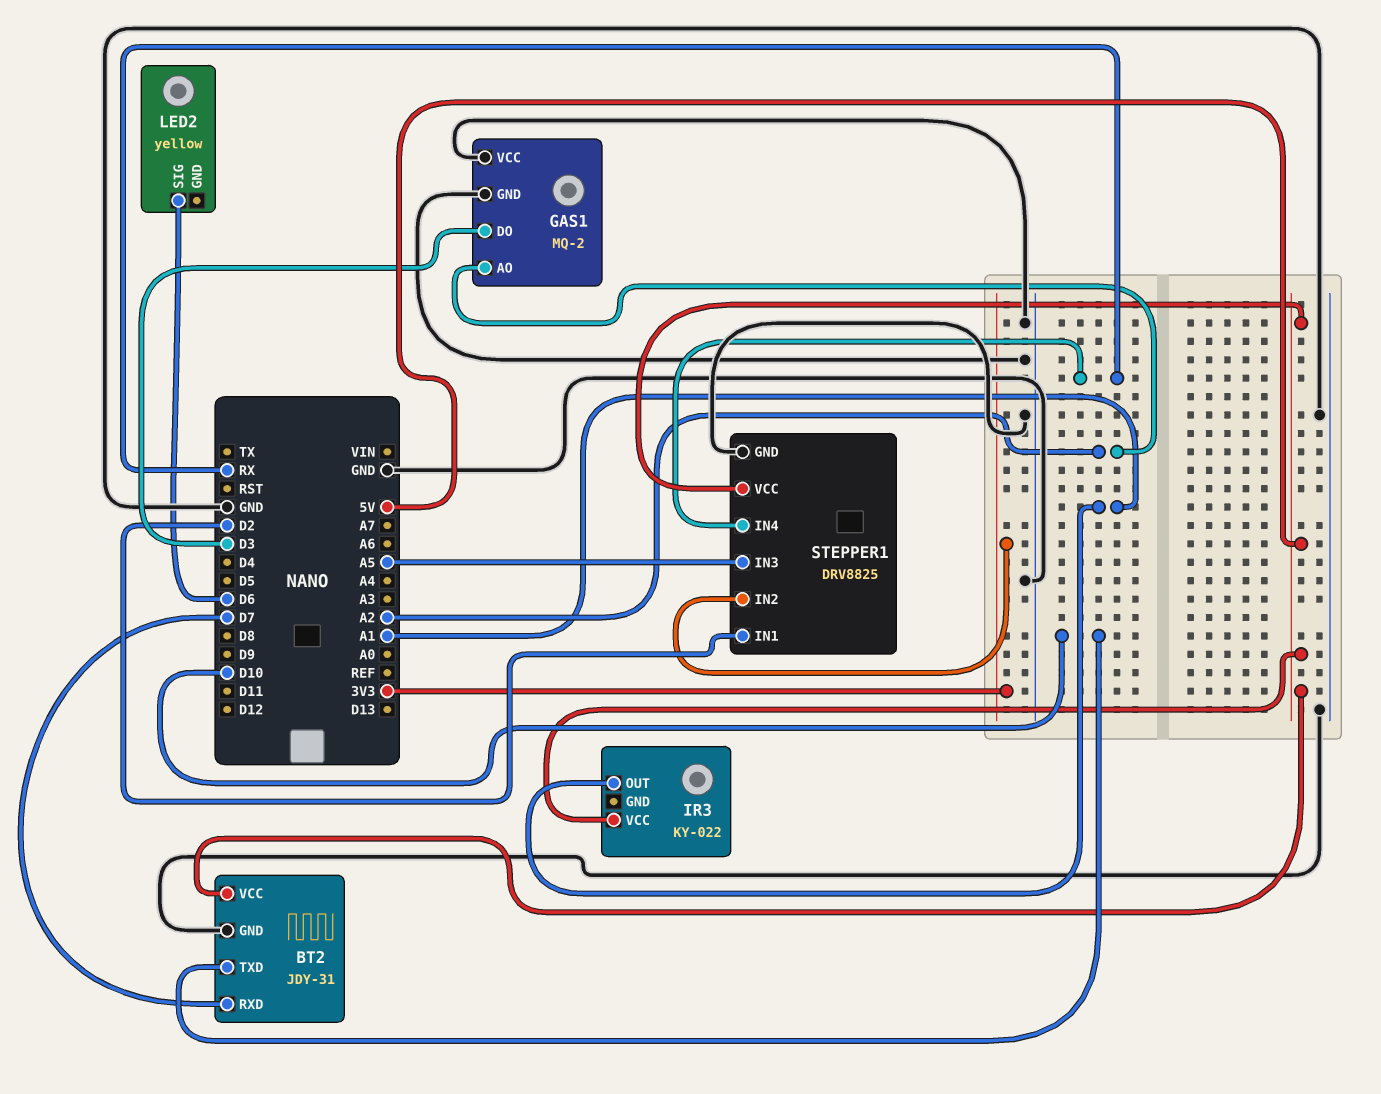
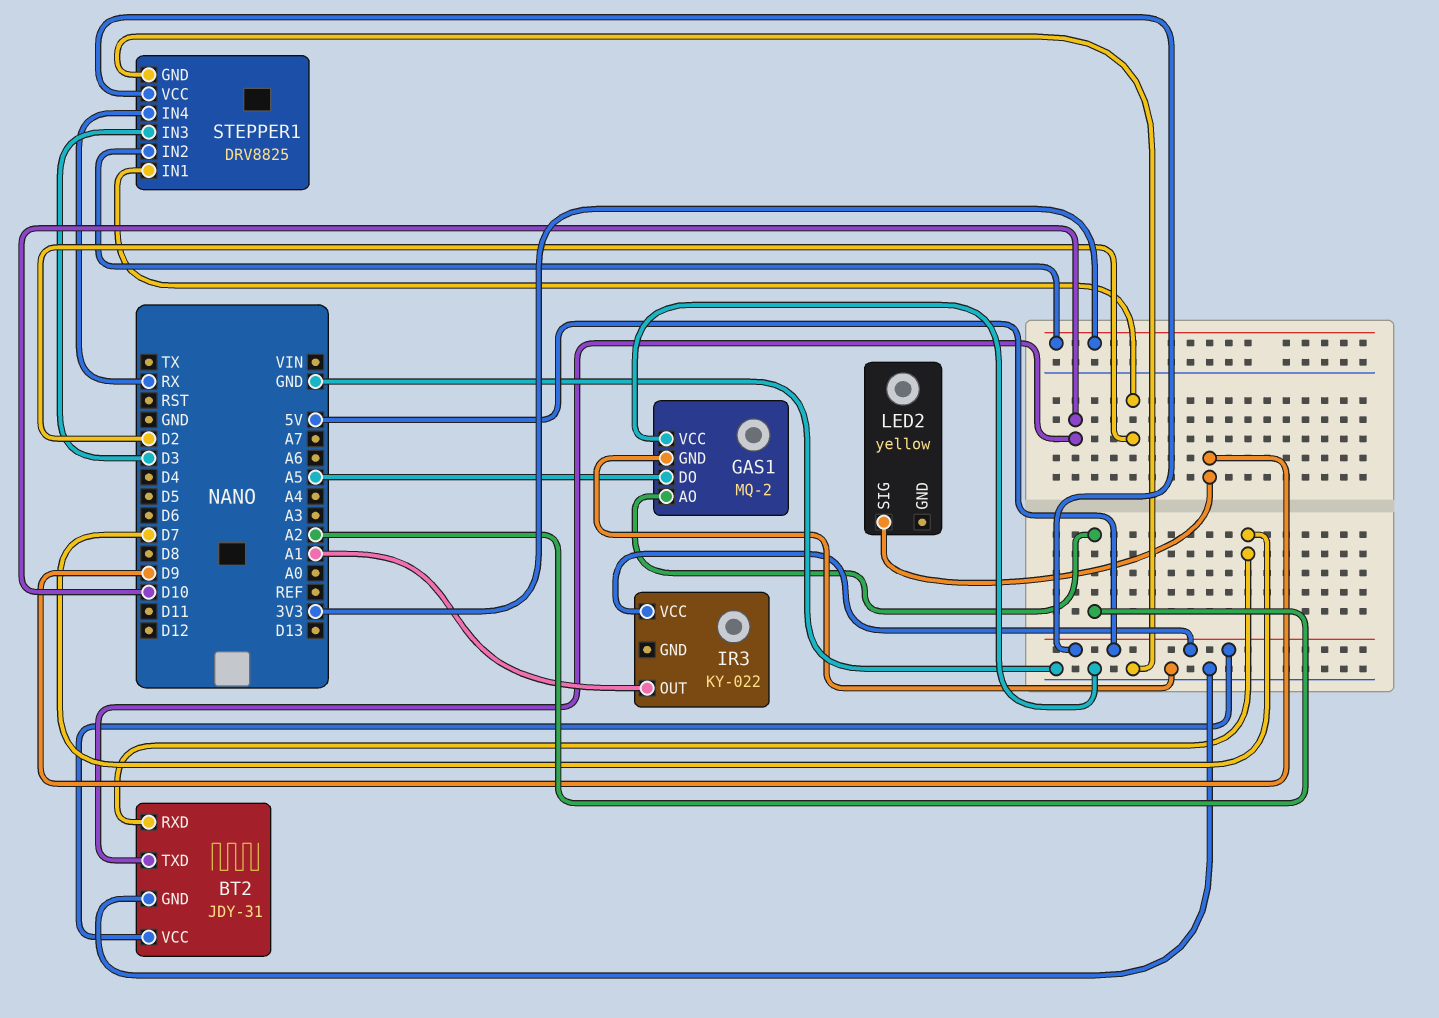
GAS1 pin DO: D3 -> A5
LED2 pin SIG: D6 -> D9
STEPPER1 pin IN3: A5 -> D3

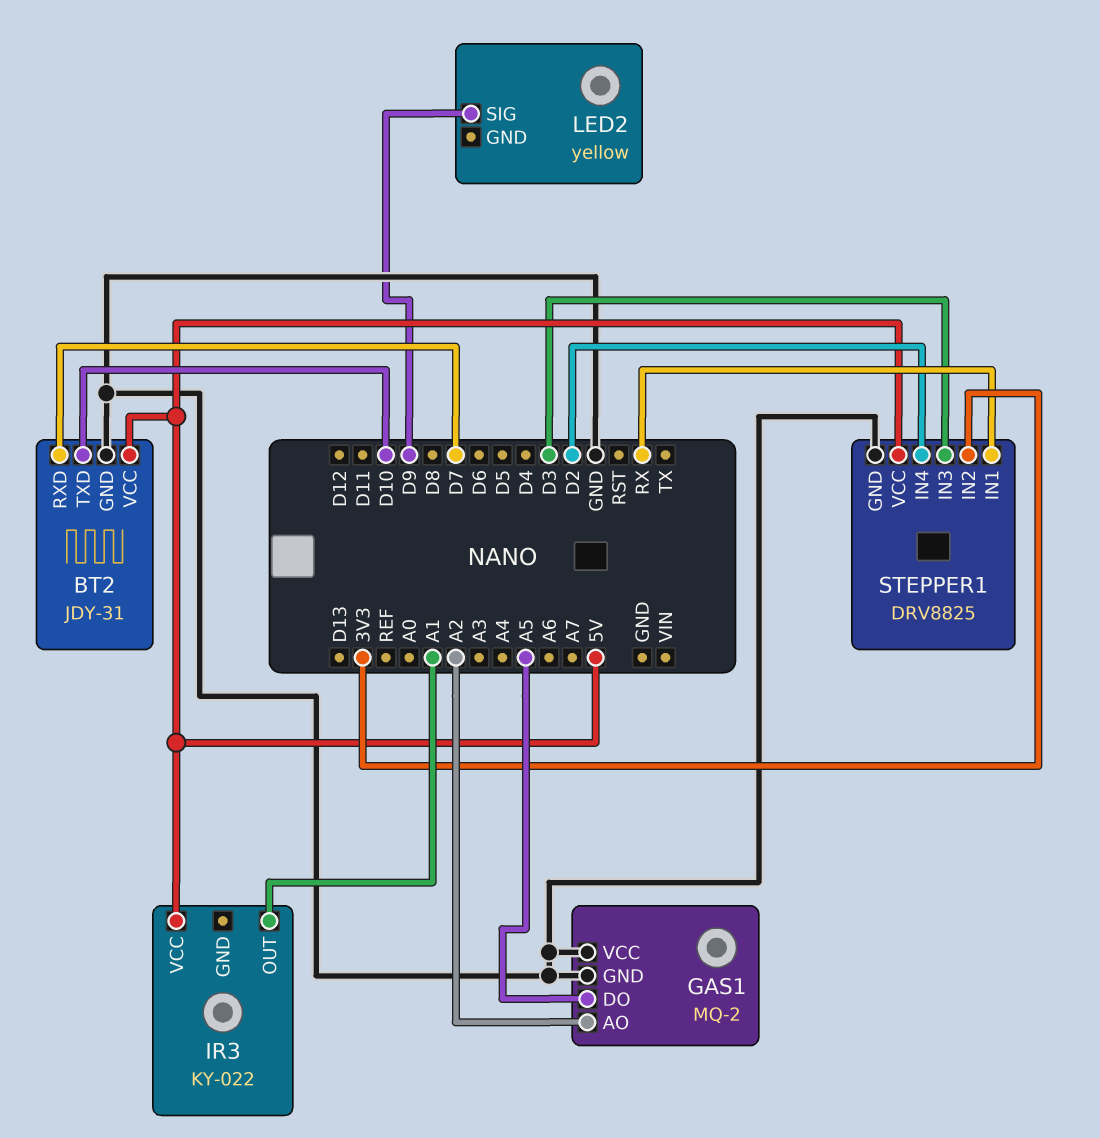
STEPPER1 pin IN1: D2 -> RX
STEPPER1 pin IN4: RX -> D2

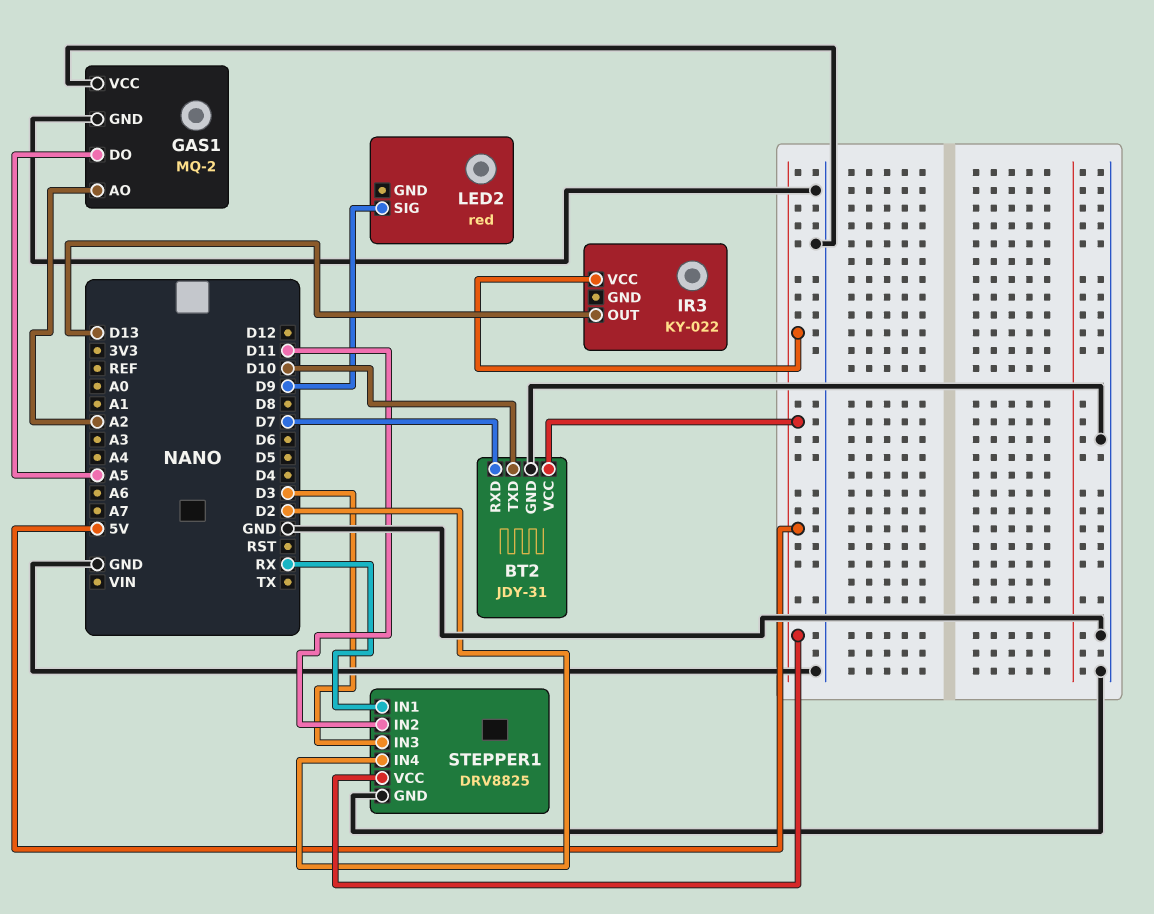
IR3 pin OUT: A1 -> D13
LED2: yellow -> red
STEPPER1 pin IN2: 3V3 -> D11

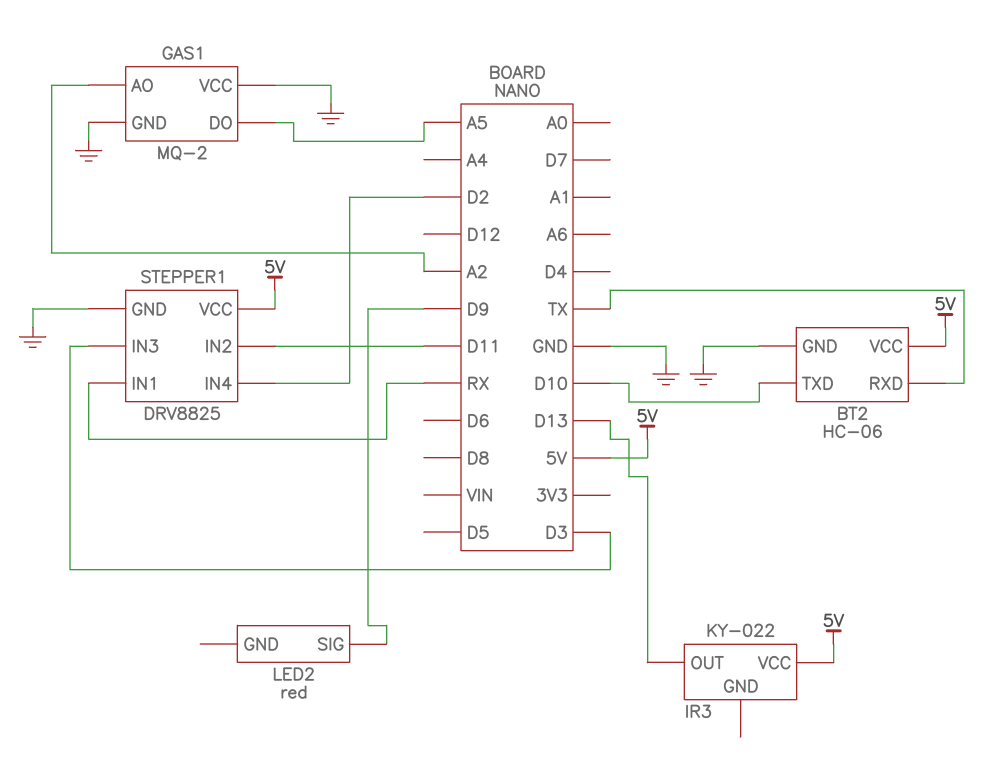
BT2: JDY-31 -> HC-06
BT2 pin RXD: D7 -> TX

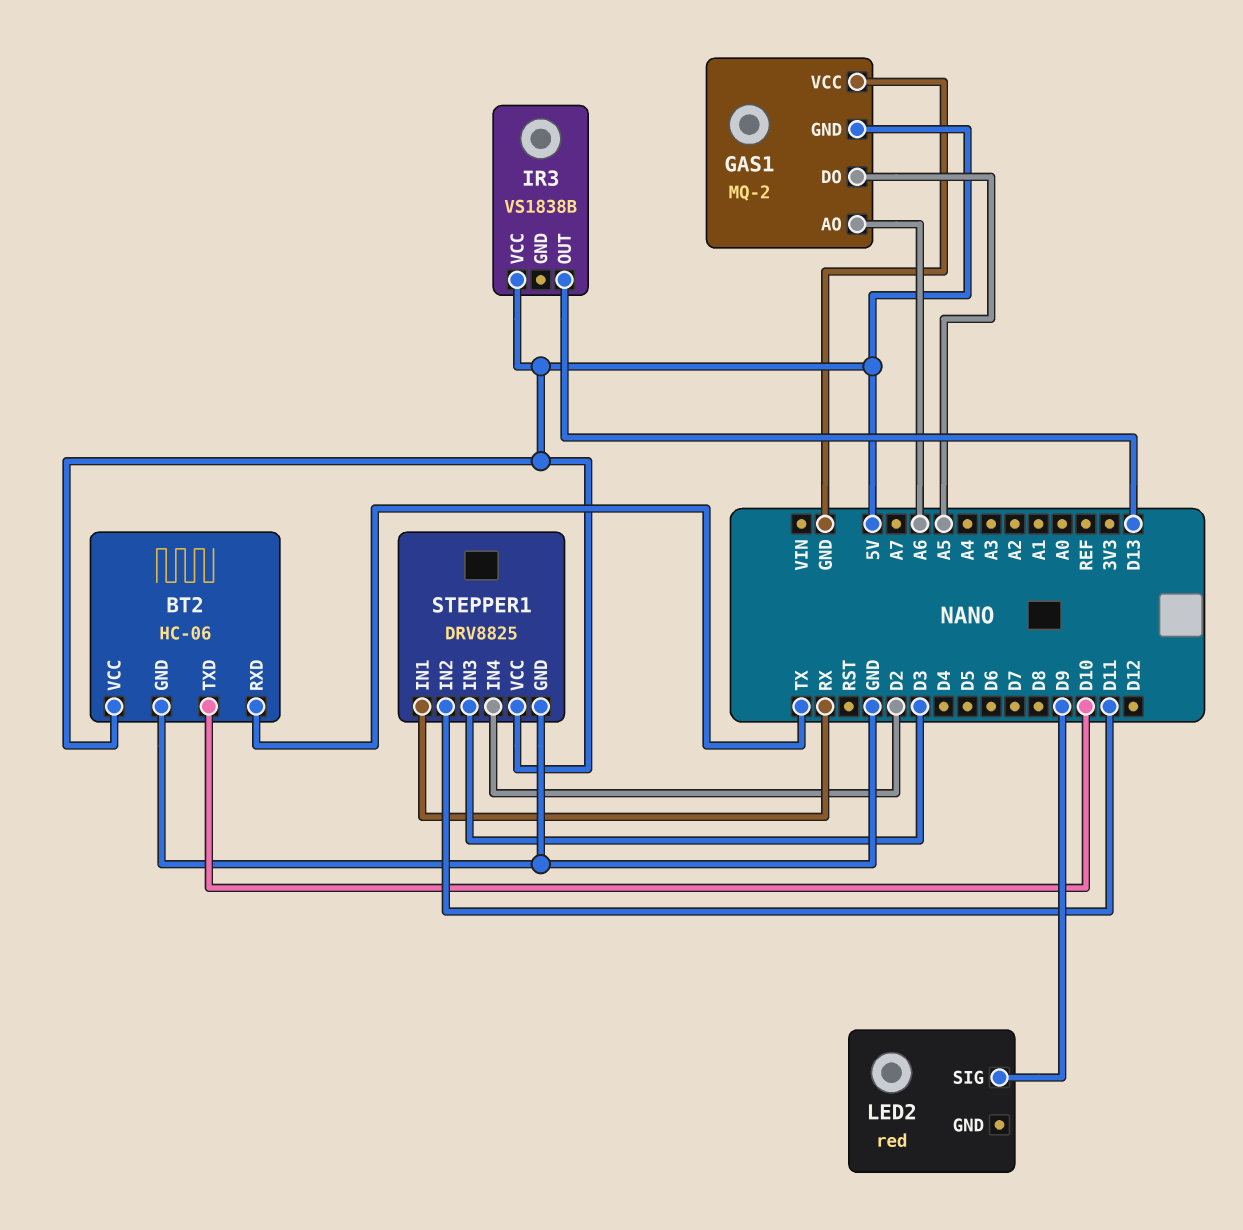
GAS1 pin AO: A2 -> A6
GAS1 pin GND: GND -> 5V
IR3: KY-022 -> VS1838B

